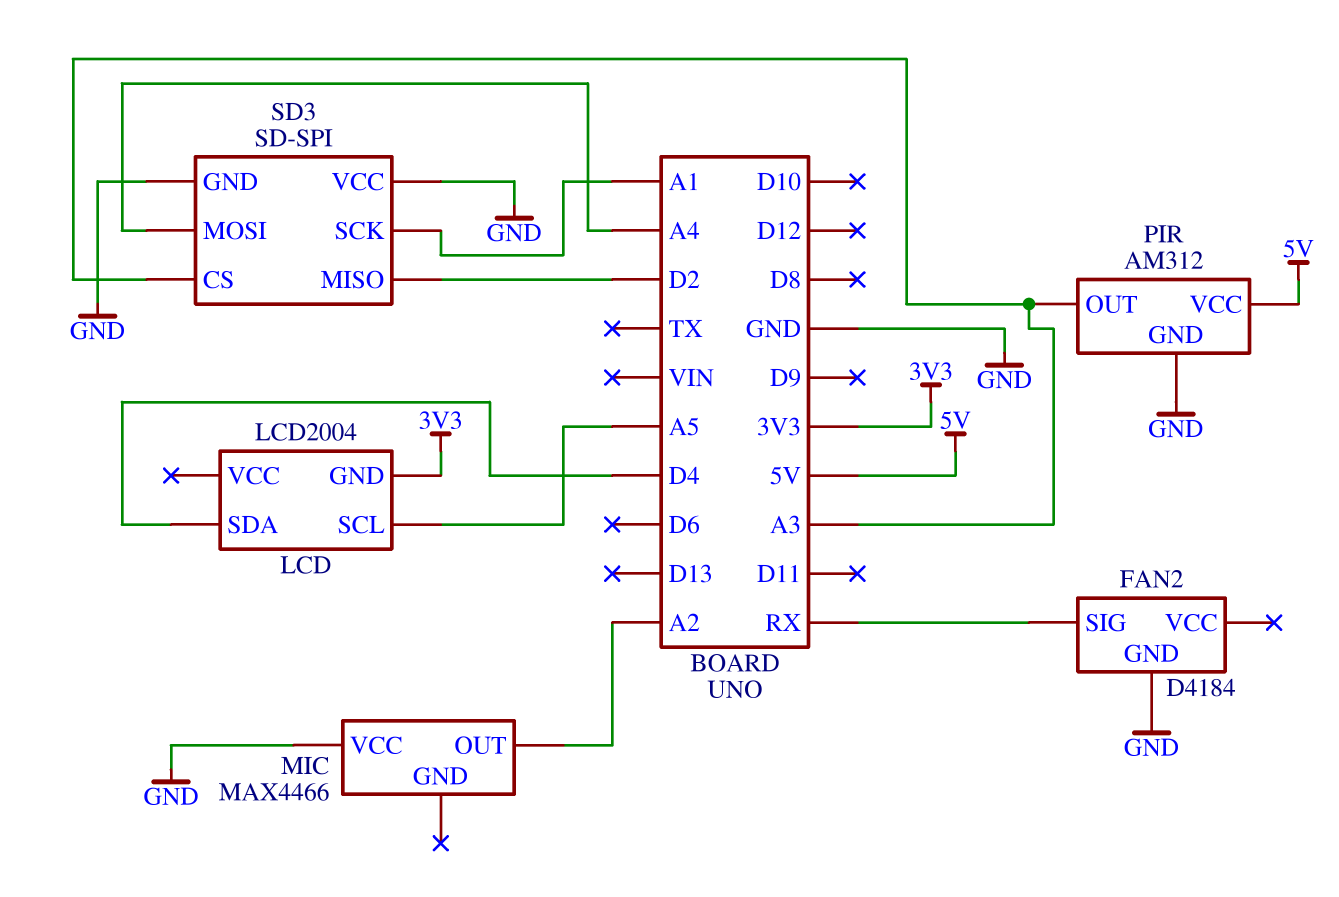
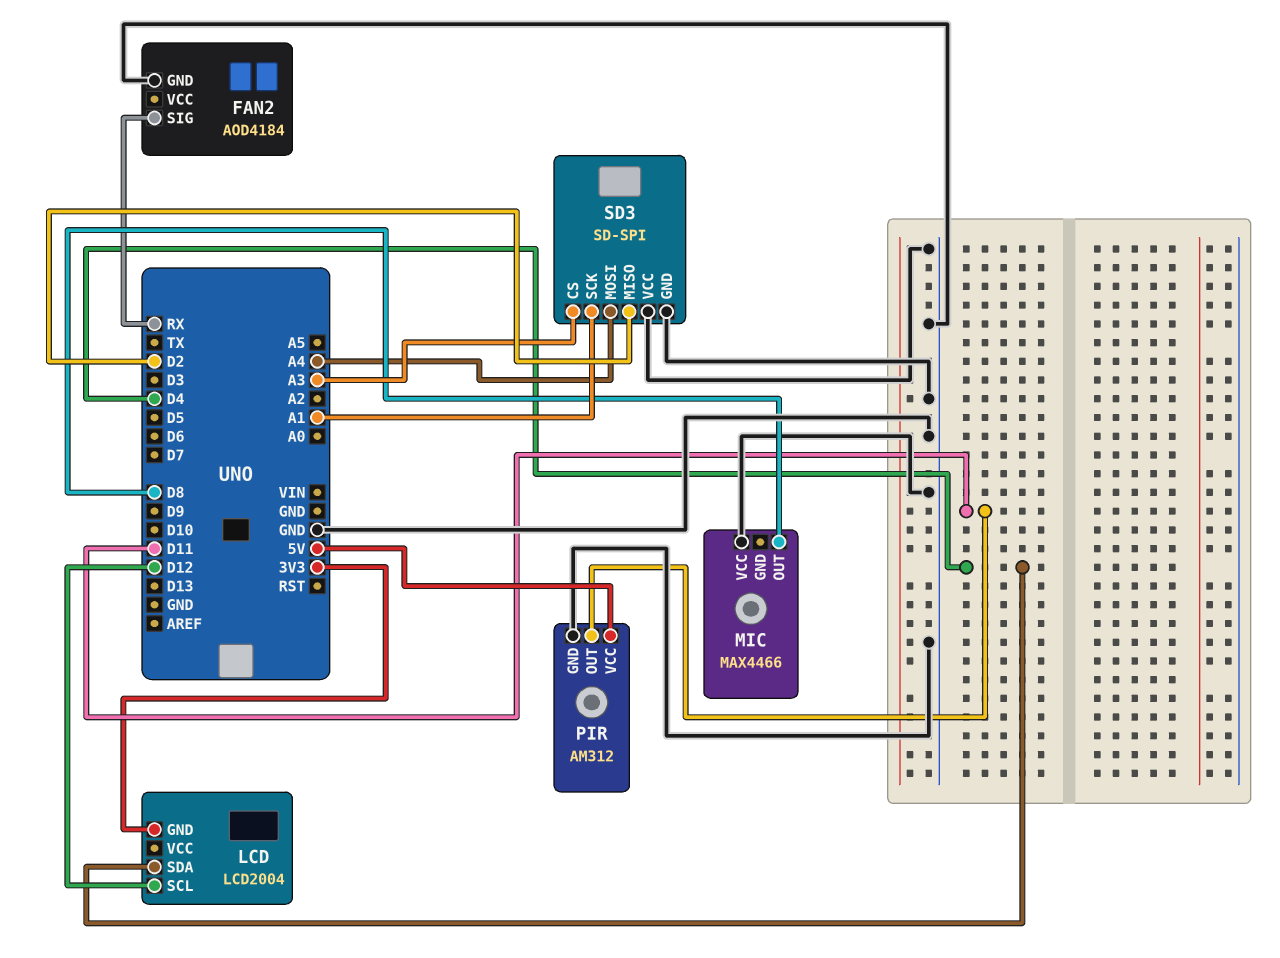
FAN2: D4184 -> AOD4184
LCD pin SCL: A5 -> D12
MIC pin OUT: A2 -> D8
PIR pin OUT: A3 -> D11

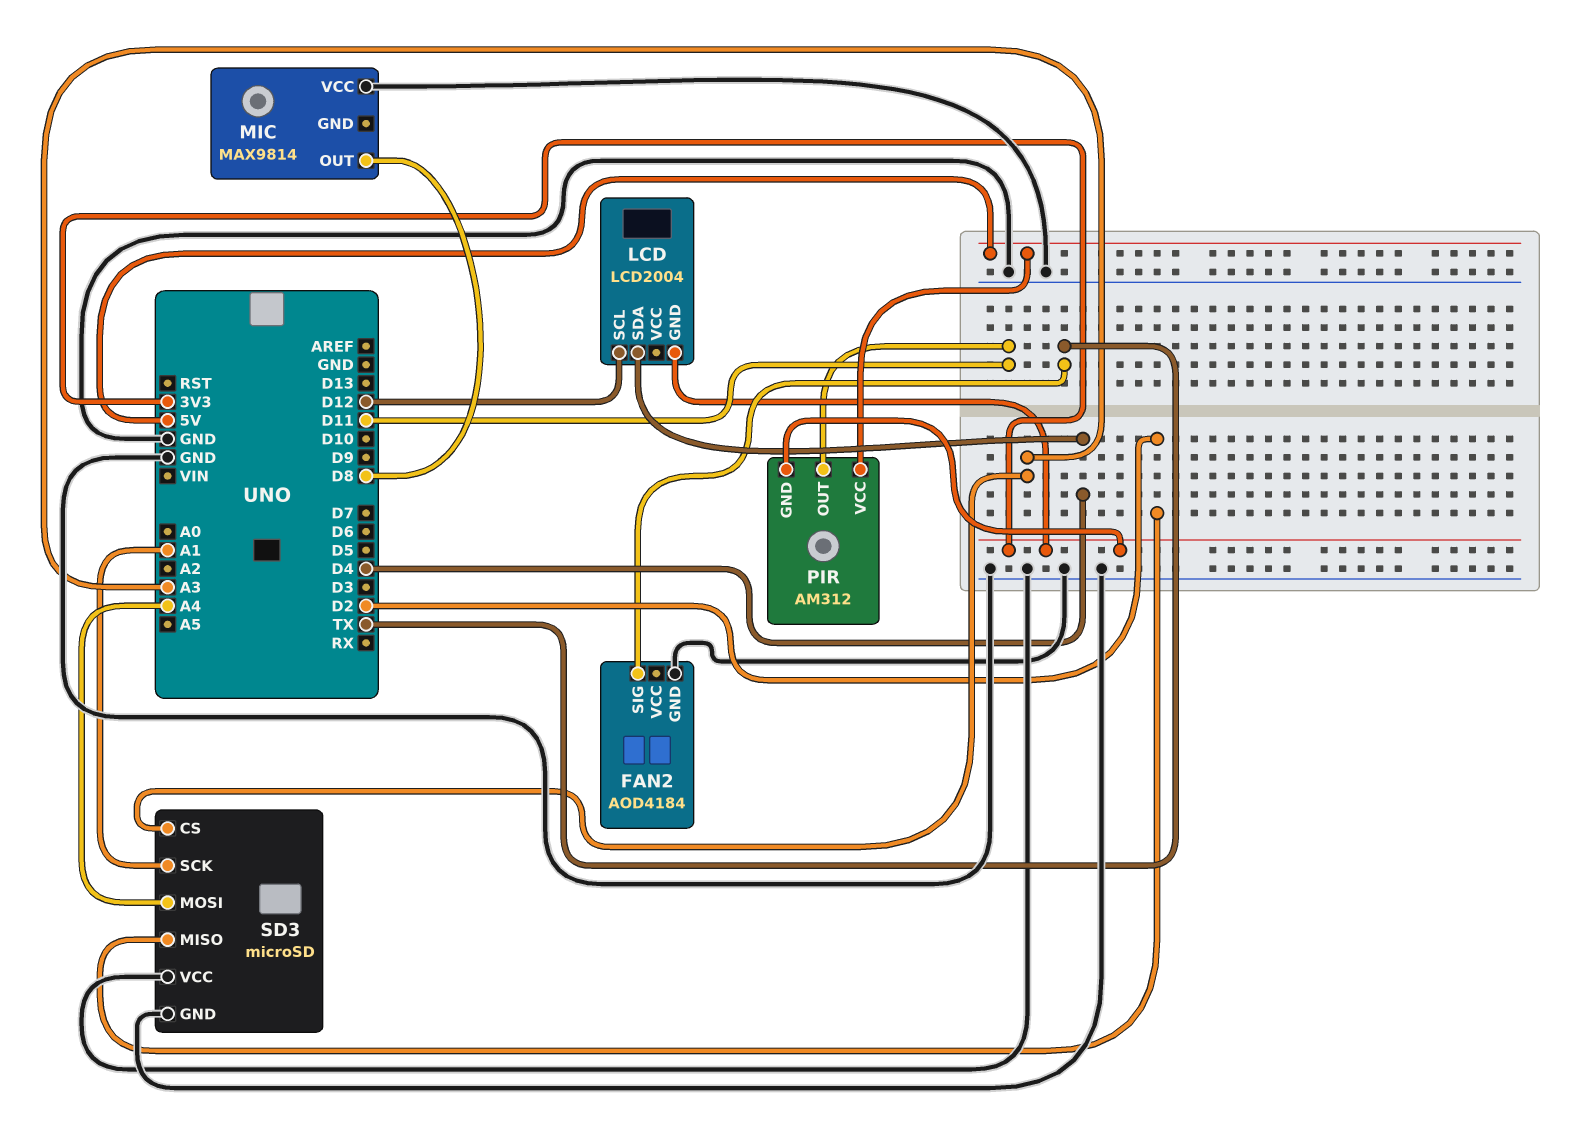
FAN2 pin SIG: RX -> TX
MIC: MAX4466 -> MAX9814
PIR pin GND: GND -> 3V3
SD3: SD-SPI -> microSD

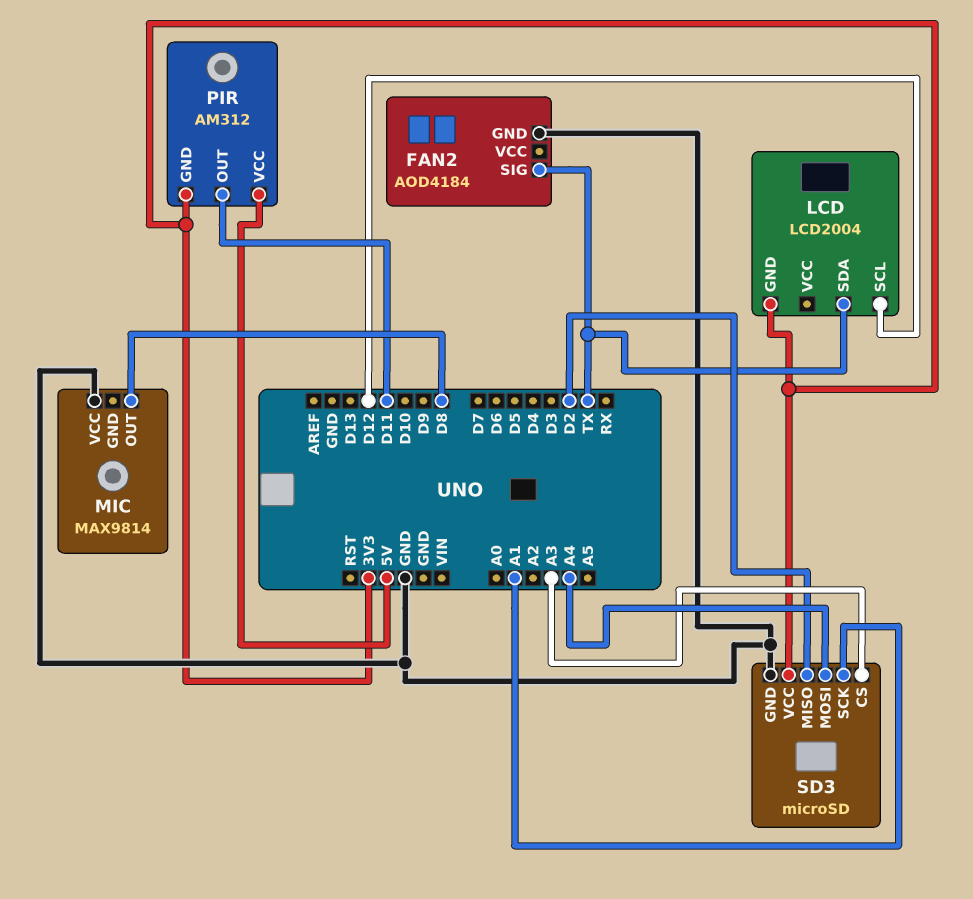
LCD pin SDA: D4 -> TX
SD3 pin VCC: GND -> 3V3

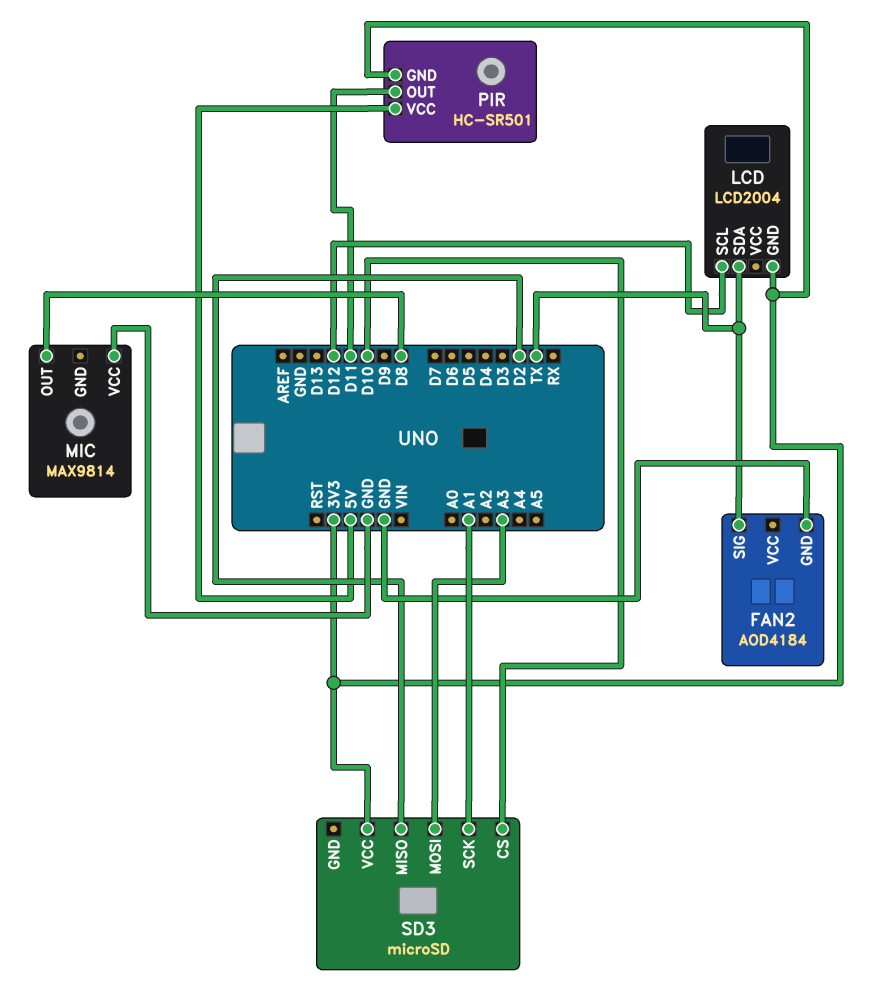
PIR: AM312 -> HC-SR501
SD3 pin CS: A3 -> D10
SD3 pin GND: GND -> none
SD3 pin MOSI: A4 -> A3

